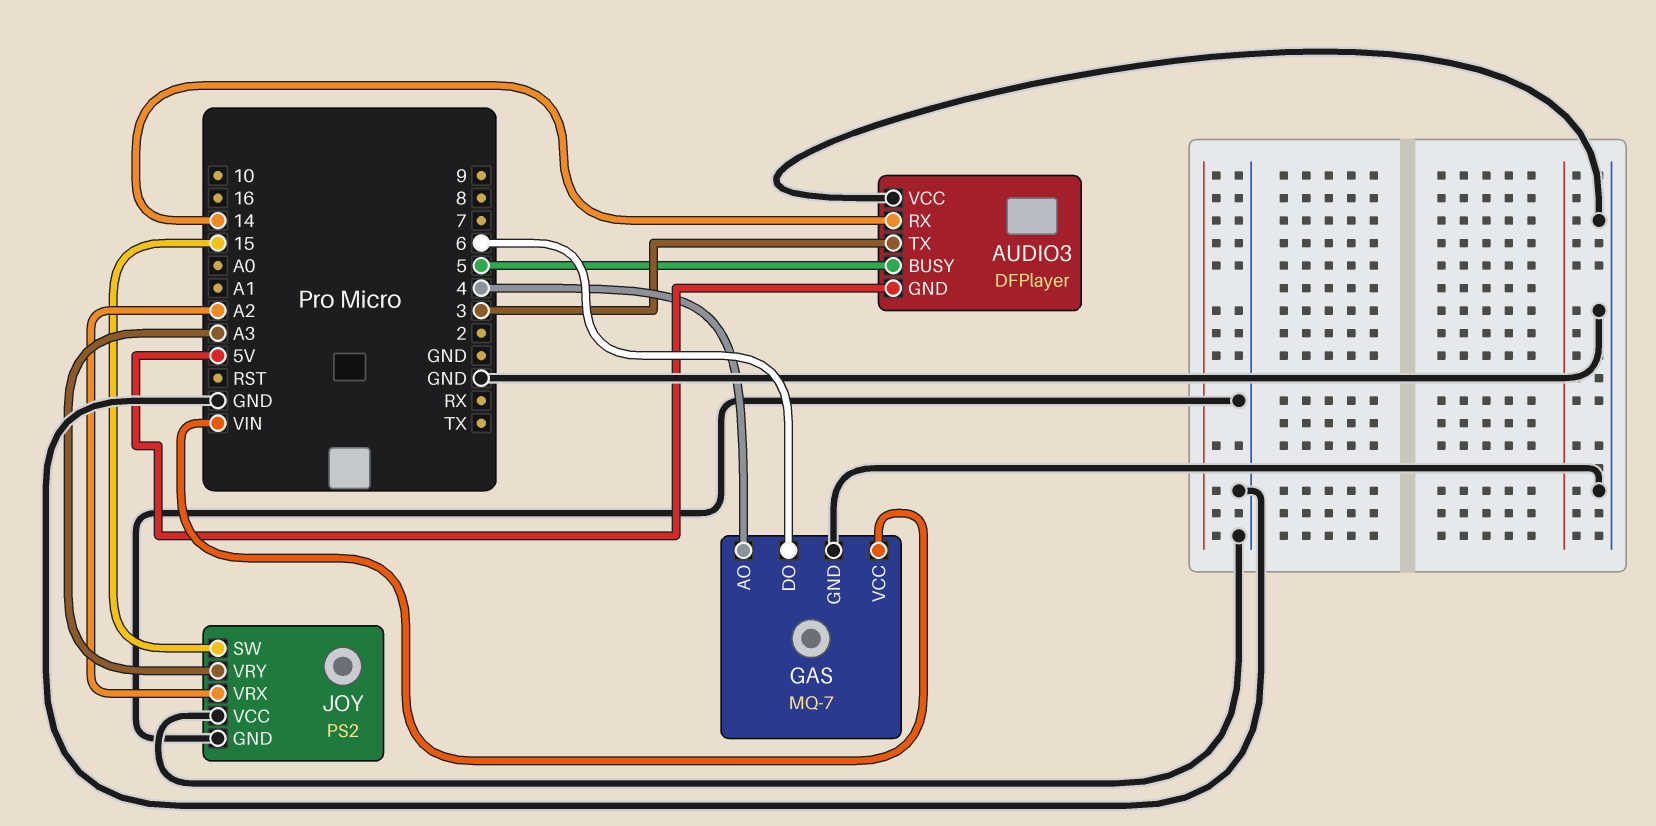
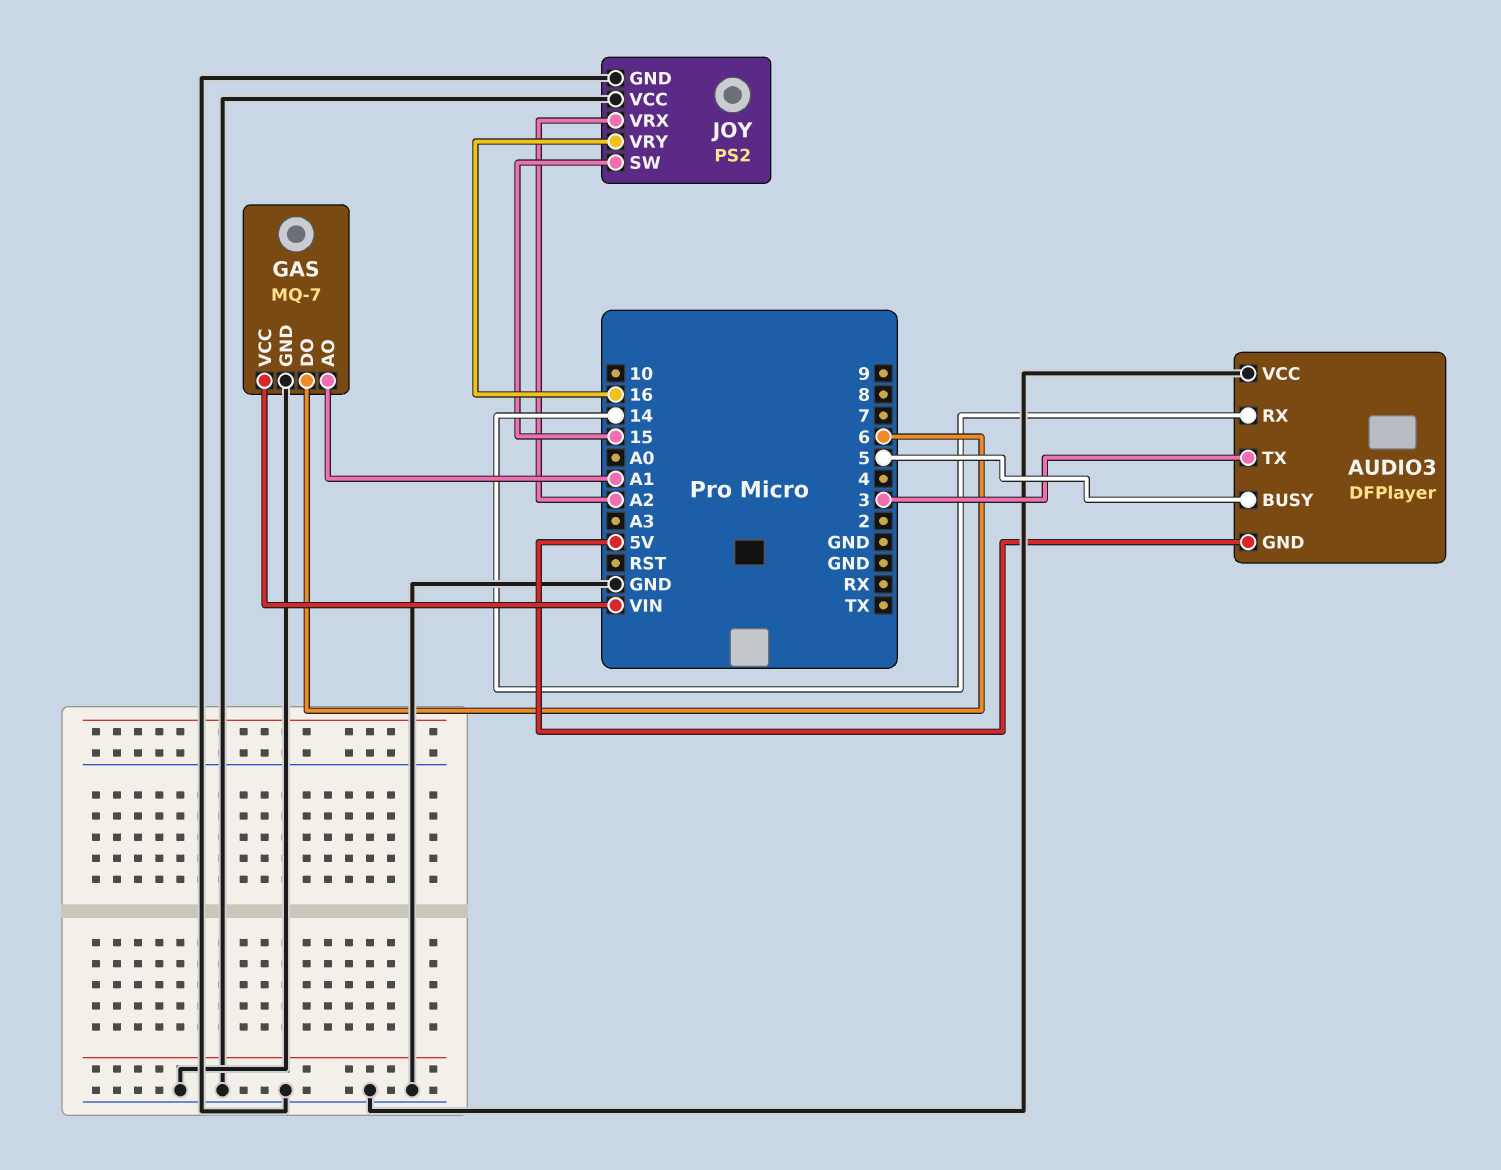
GAS pin AO: 4 -> A1
JOY pin VRY: A3 -> 16

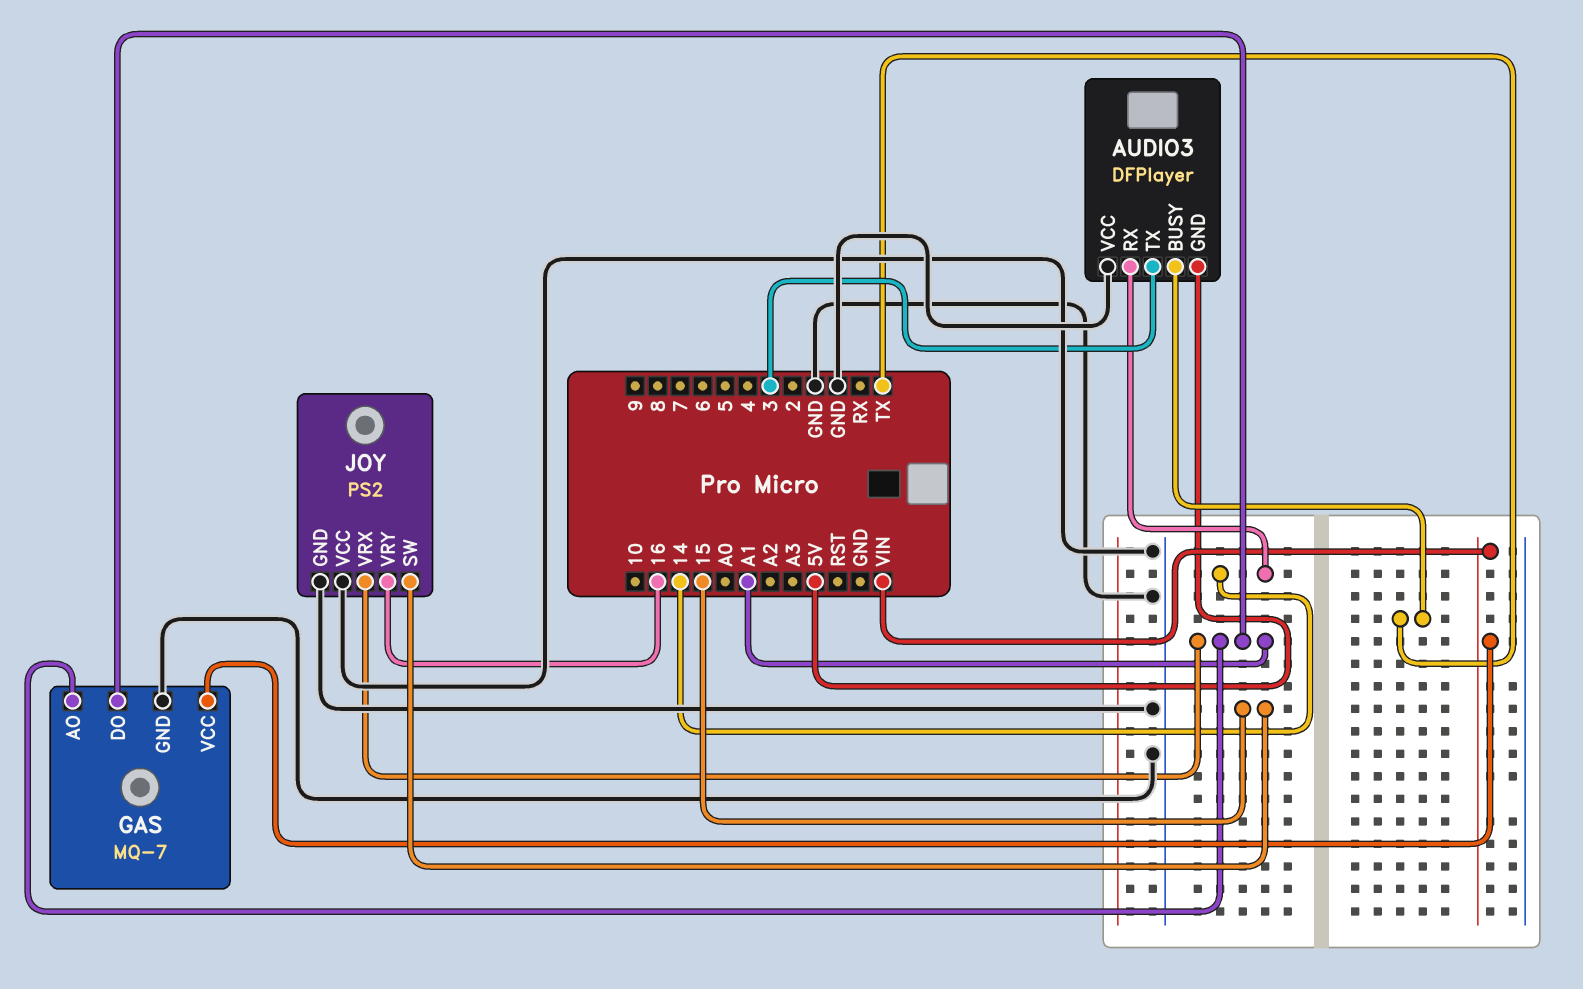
AUDIO3 pin BUSY: 5 -> TX
GAS pin DO: 6 -> A1
JOY pin VRX: A2 -> A1

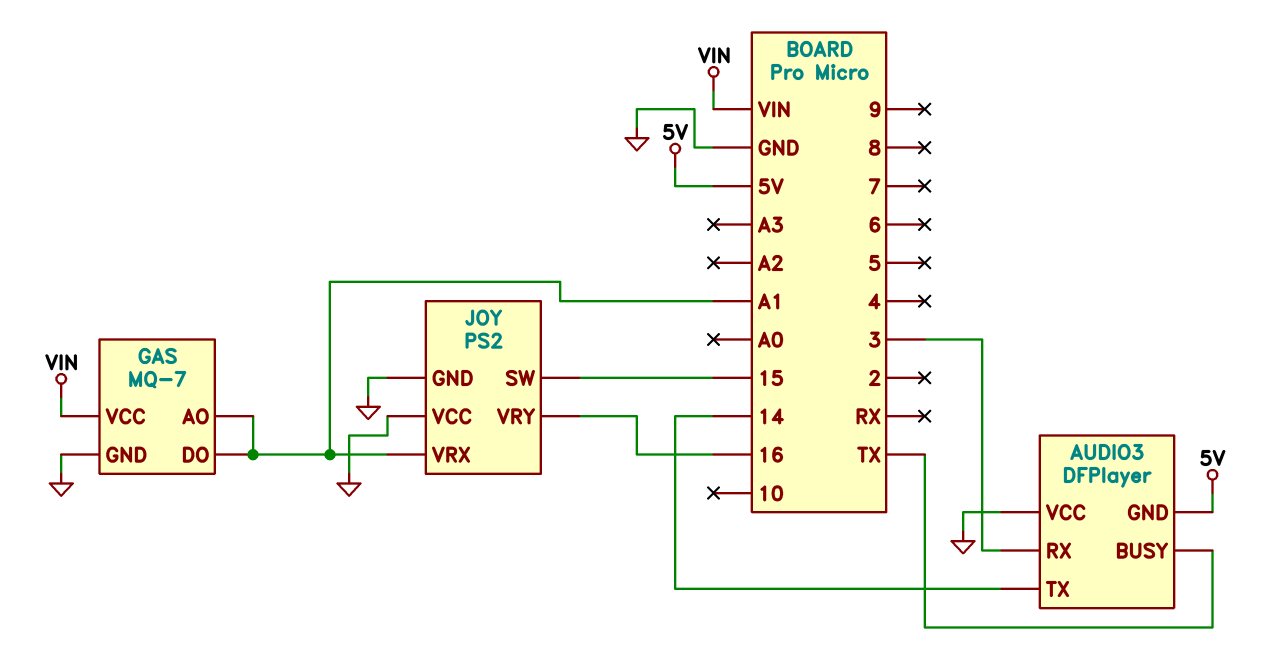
AUDIO3 pin RX: 14 -> 3
AUDIO3 pin TX: 3 -> 14

